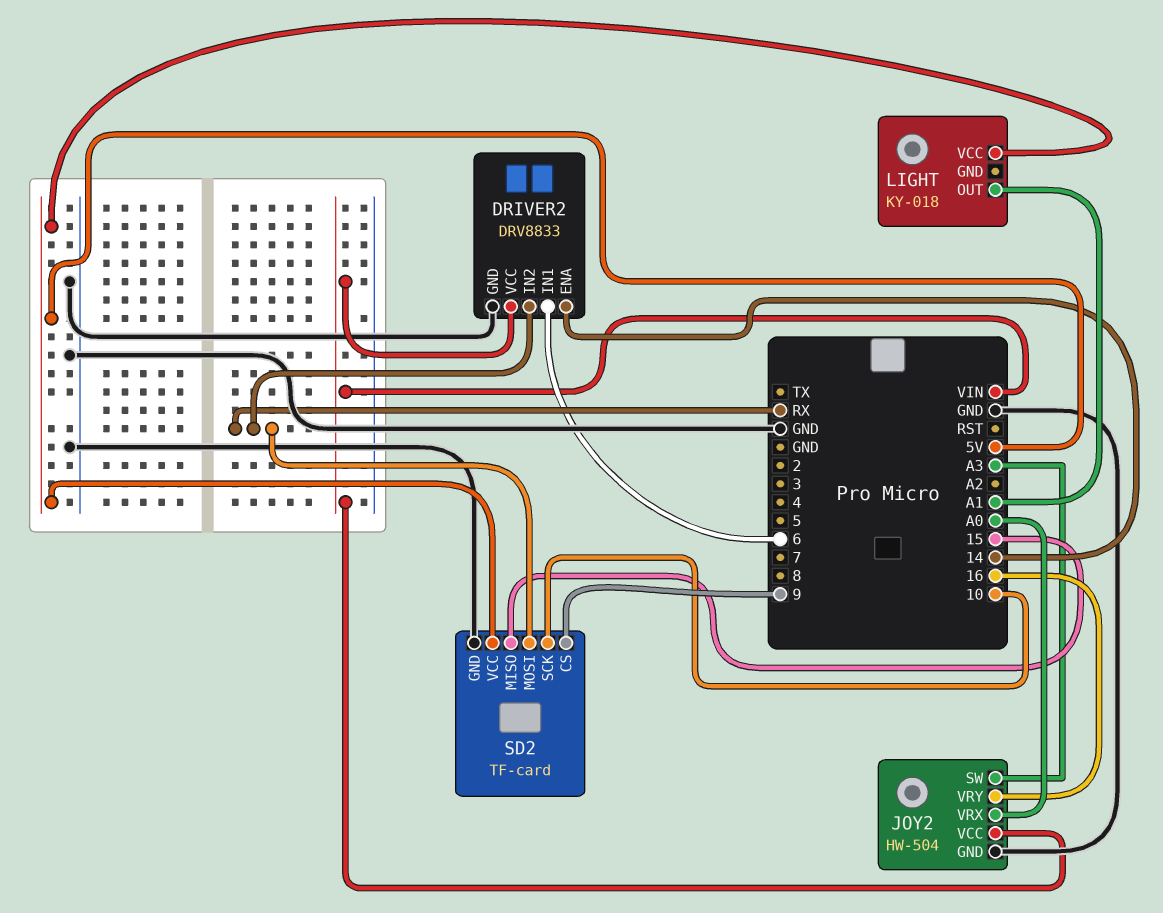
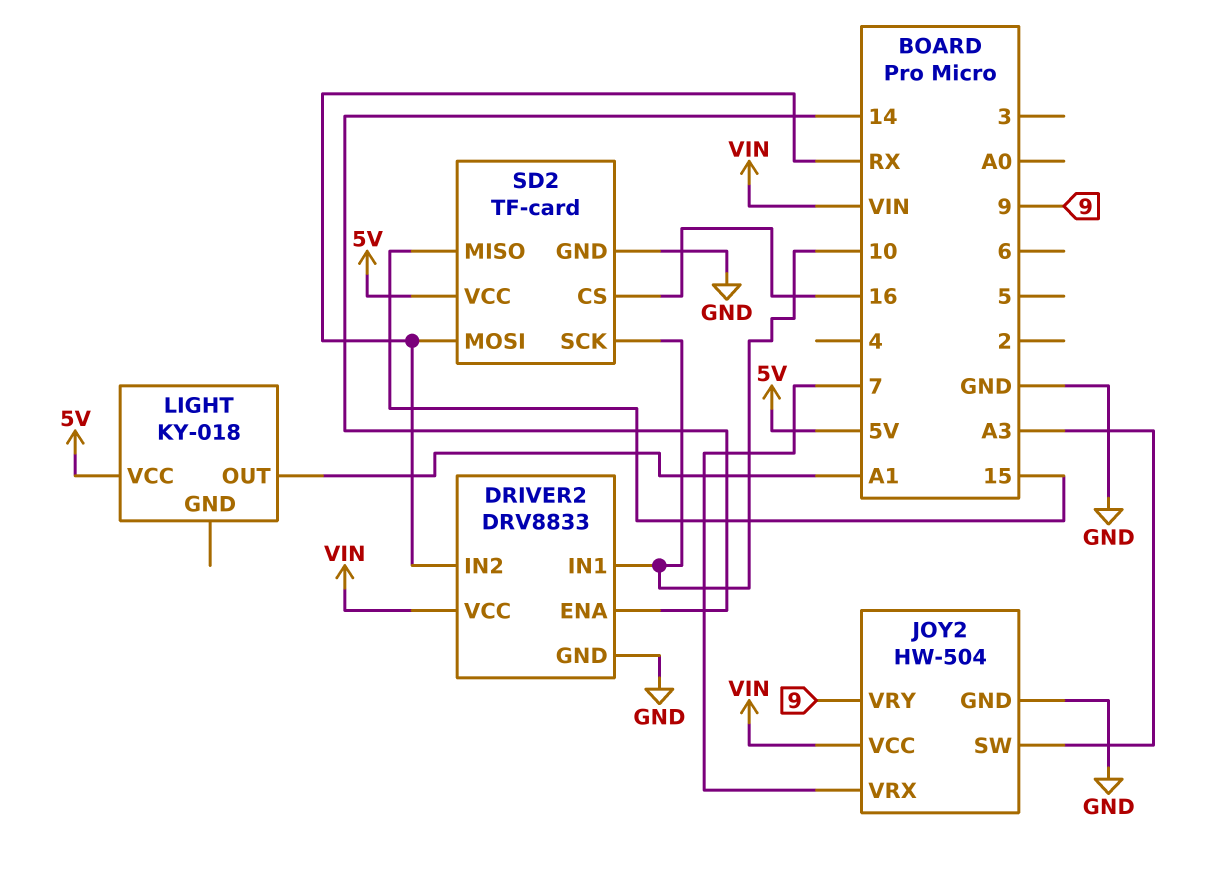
DRIVER2 pin IN1: 6 -> 10
JOY2 pin VRX: A0 -> 7
JOY2 pin VRY: 16 -> 9
SD2 pin CS: 9 -> 16

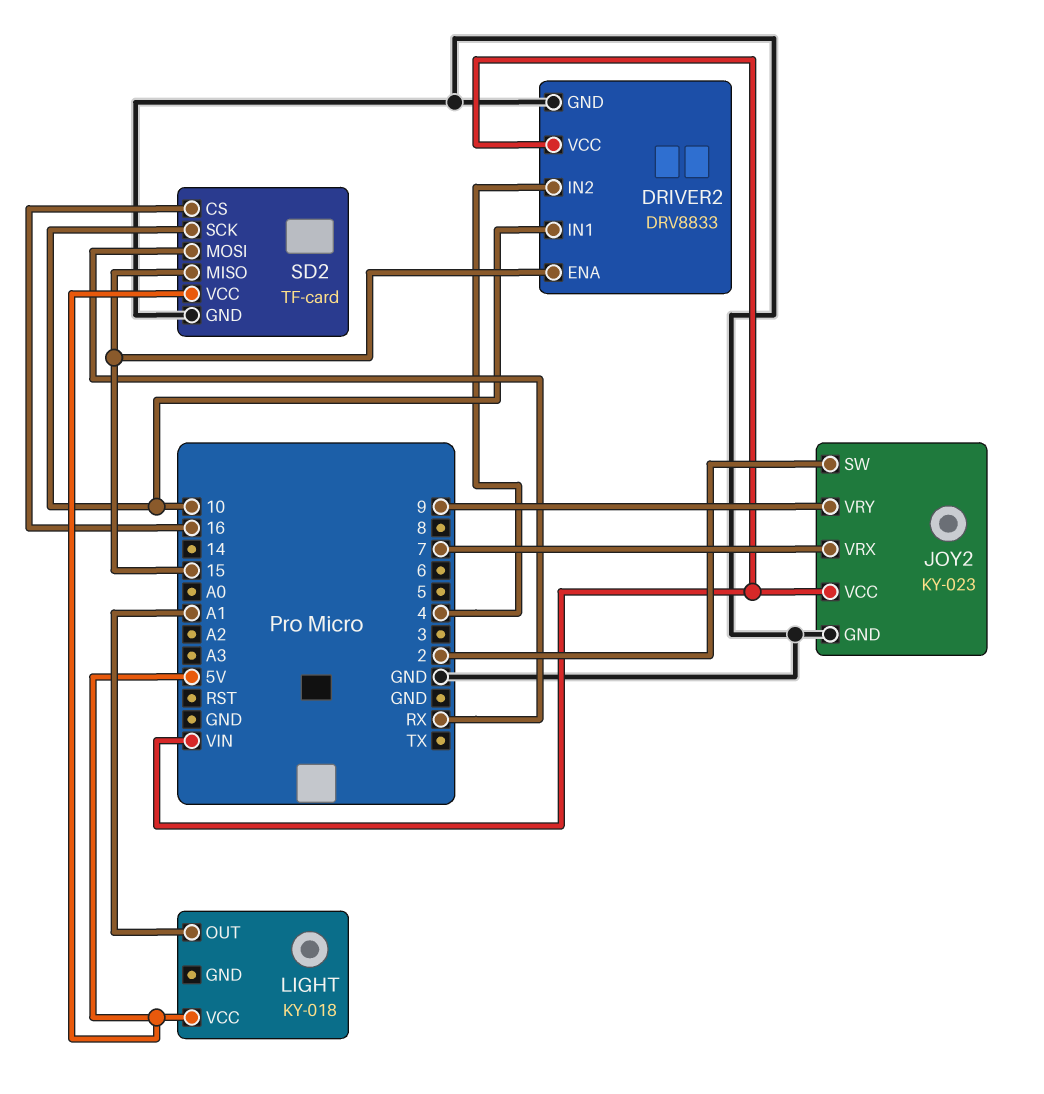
DRIVER2 pin ENA: 14 -> 15
DRIVER2 pin IN2: RX -> 4
JOY2: HW-504 -> KY-023
JOY2 pin SW: A3 -> 2

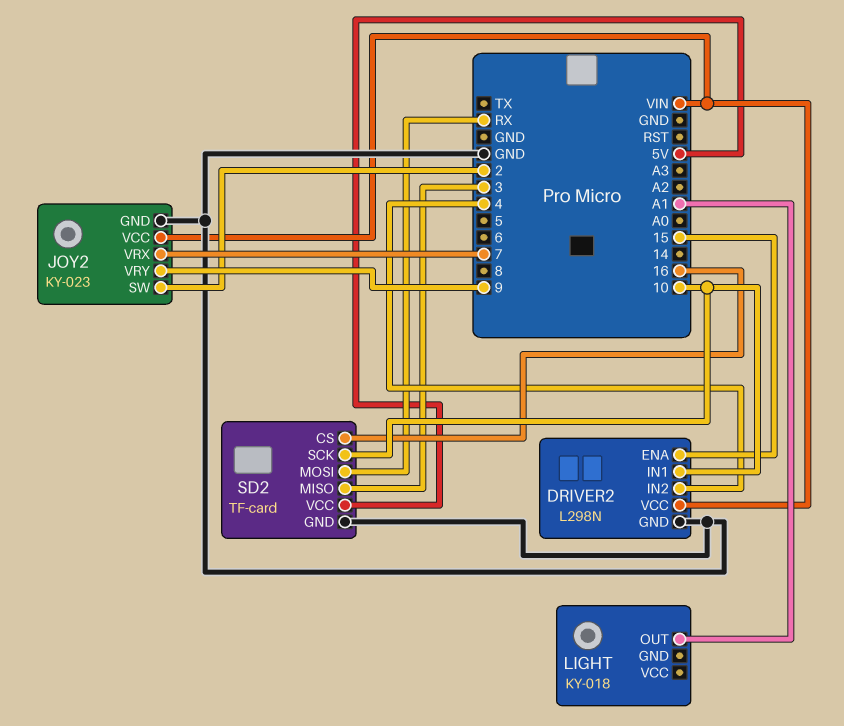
DRIVER2: DRV8833 -> L298N
LIGHT pin VCC: 5V -> none
SD2 pin MISO: 15 -> 3

